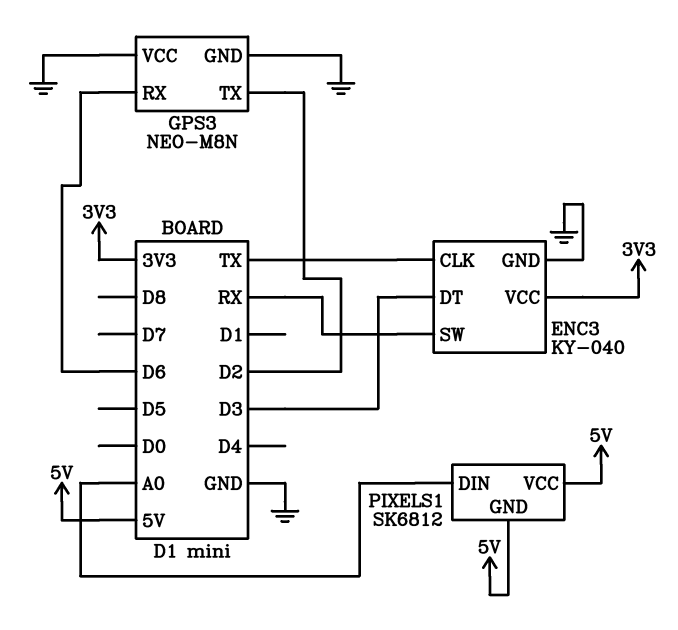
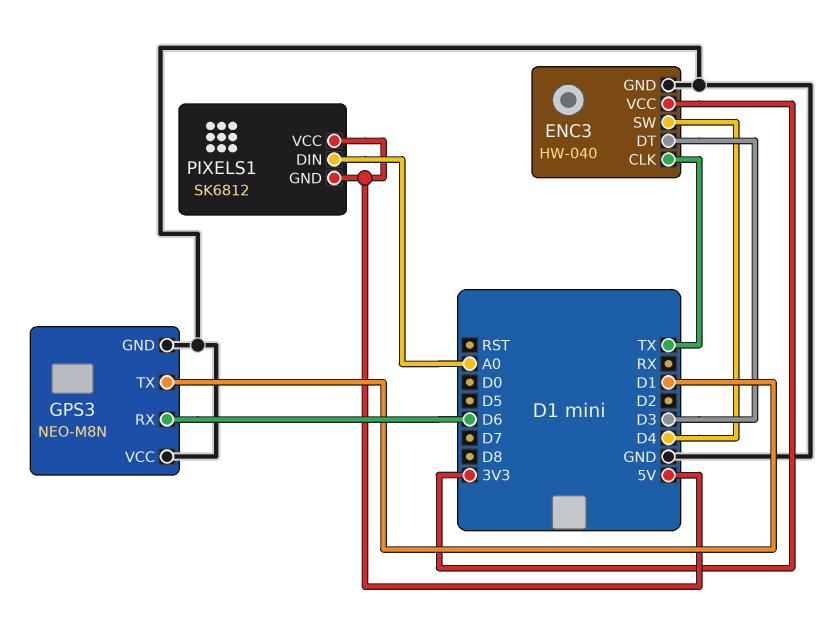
ENC3: KY-040 -> HW-040
ENC3 pin SW: RX -> D4
GPS3 pin TX: D2 -> D1

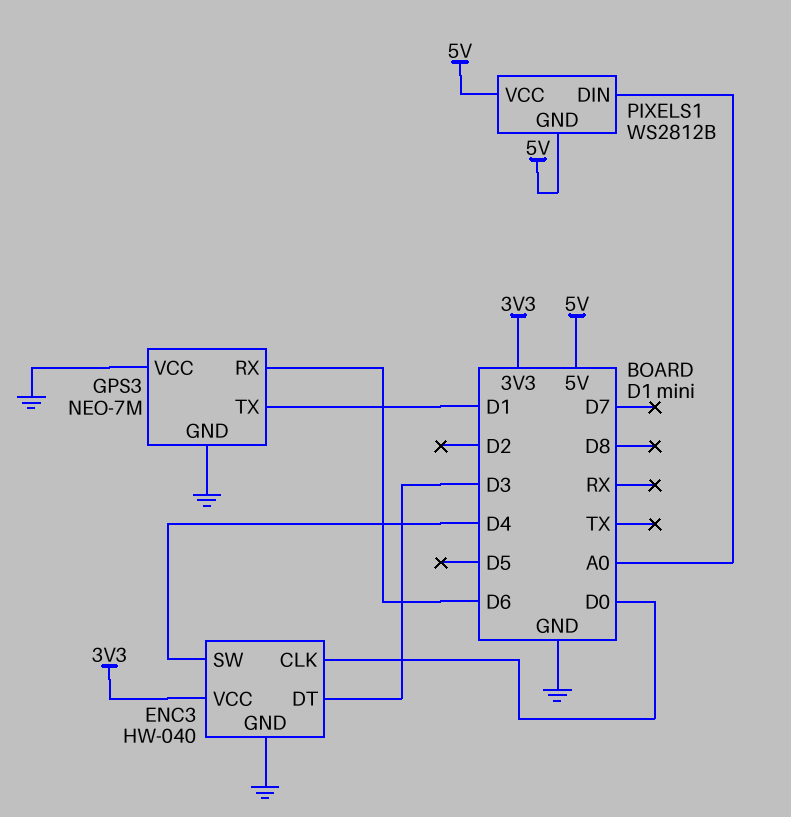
ENC3 pin CLK: TX -> D0
GPS3: NEO-M8N -> NEO-7M
PIXELS1: SK6812 -> WS2812B

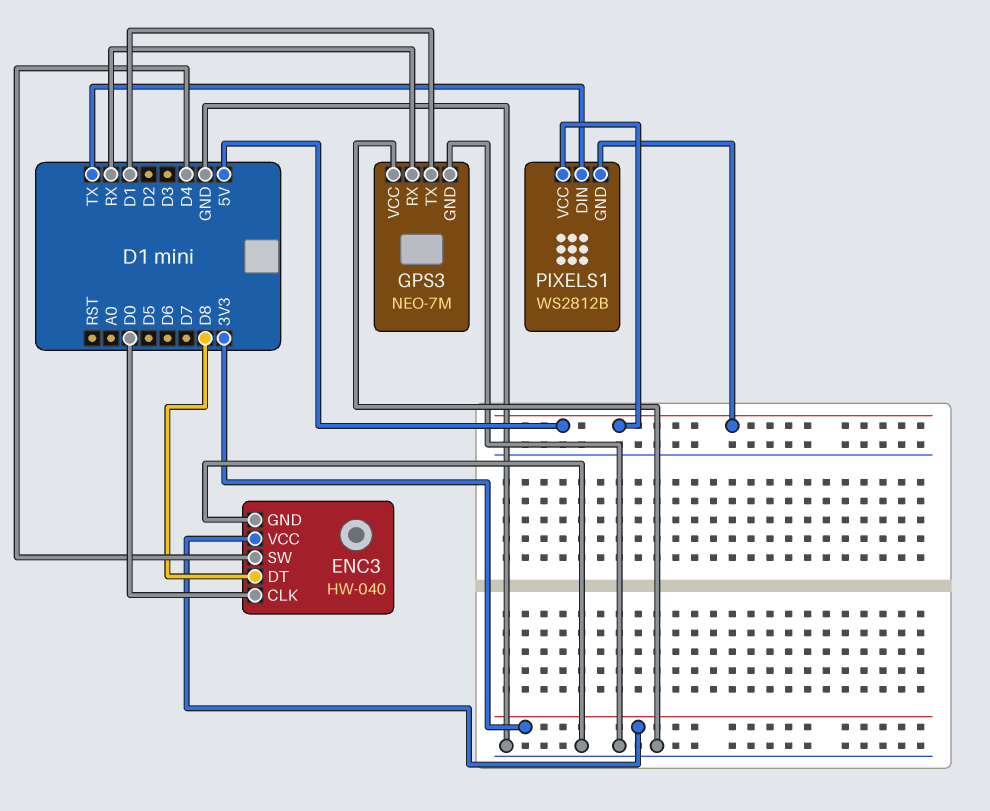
ENC3 pin DT: D3 -> D8
GPS3 pin RX: D6 -> RX
PIXELS1 pin DIN: A0 -> TX

